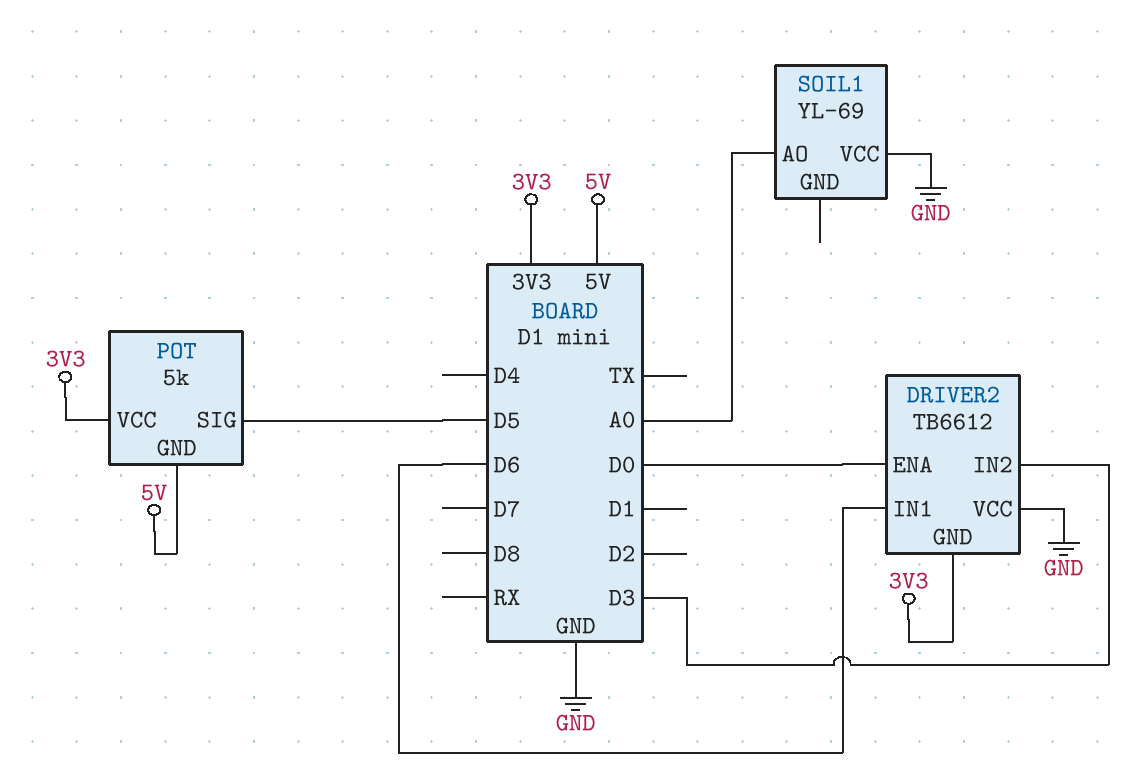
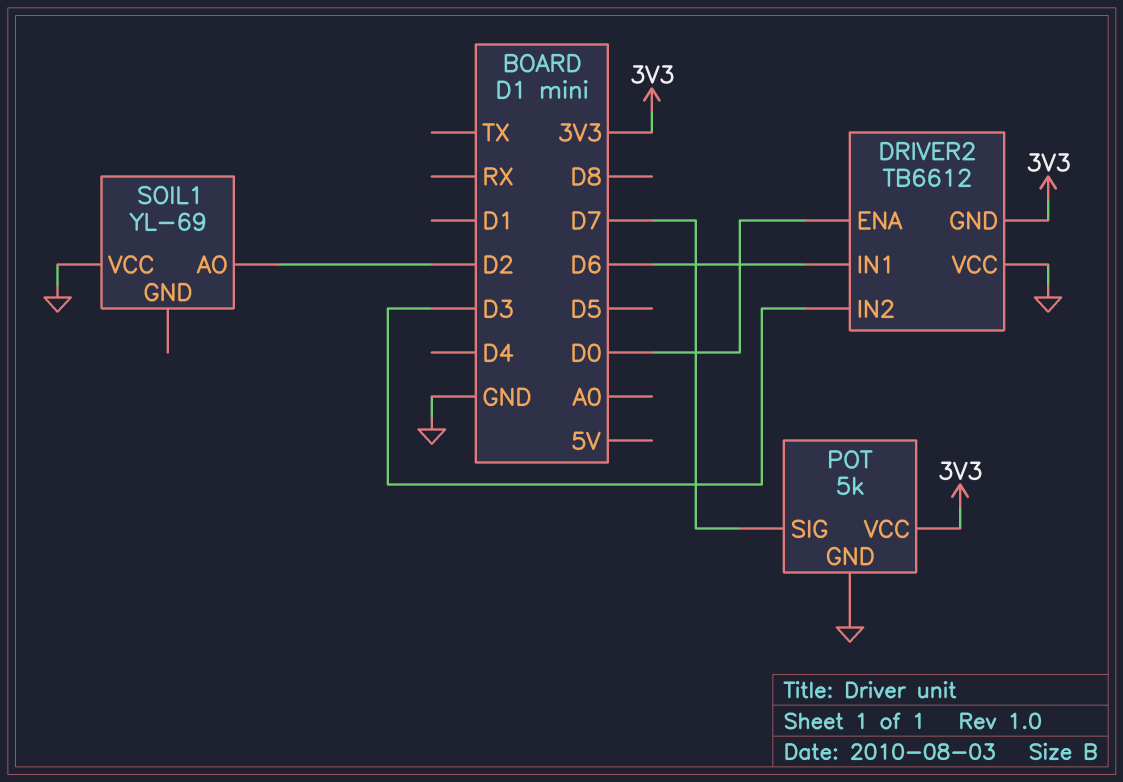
POT pin GND: 5V -> GND
POT pin SIG: D5 -> D7
SOIL1 pin AO: A0 -> D2

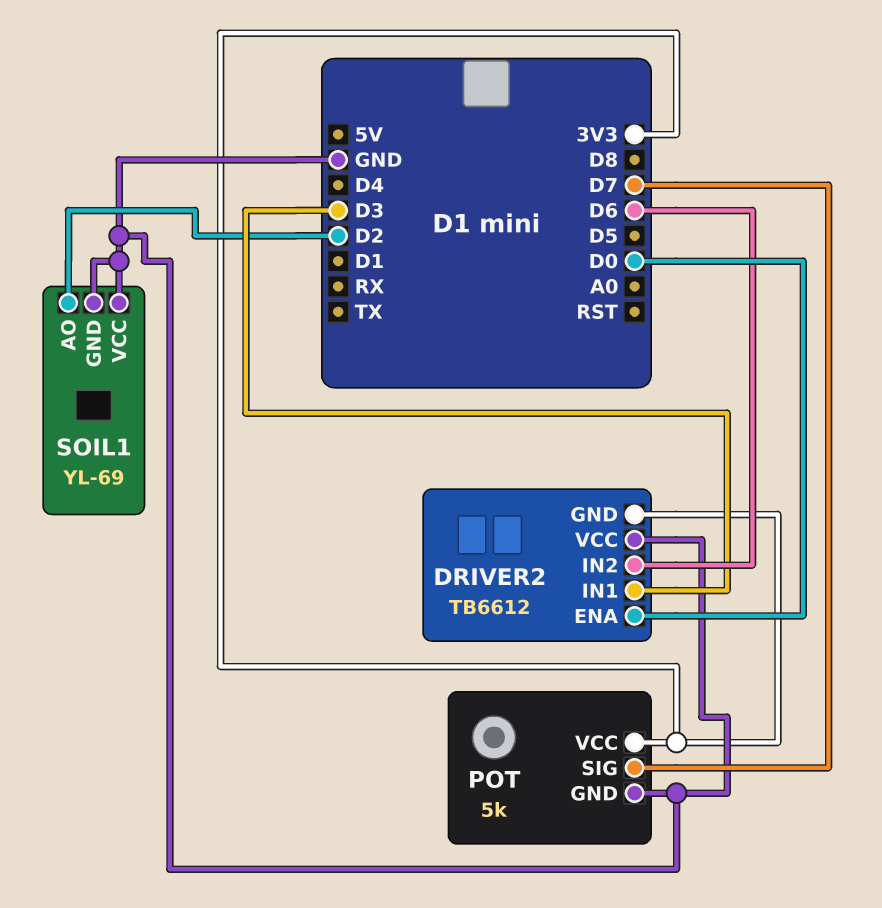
DRIVER2 pin IN1: D6 -> D3
DRIVER2 pin IN2: D3 -> D6
SOIL1 pin GND: none -> GND

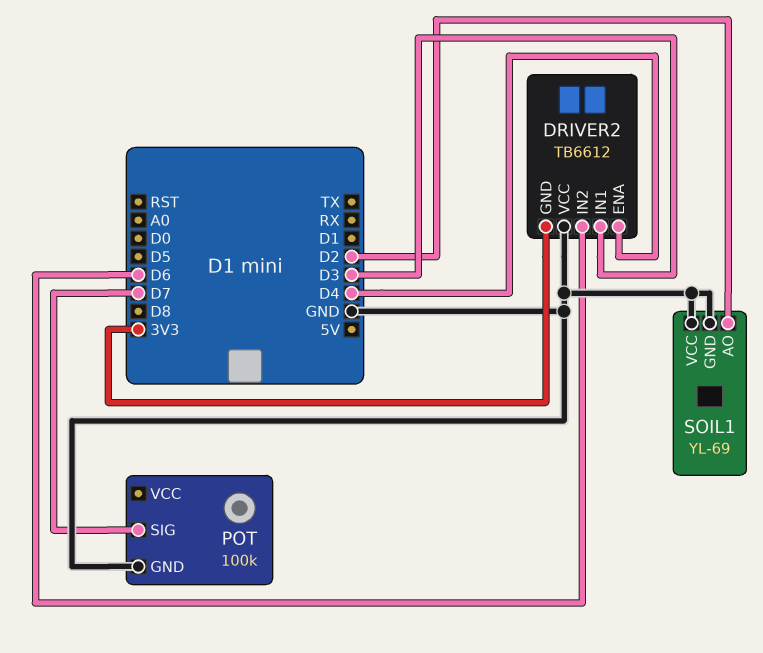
DRIVER2 pin ENA: D0 -> D4
POT: 5k -> 100k
POT pin VCC: 3V3 -> none

